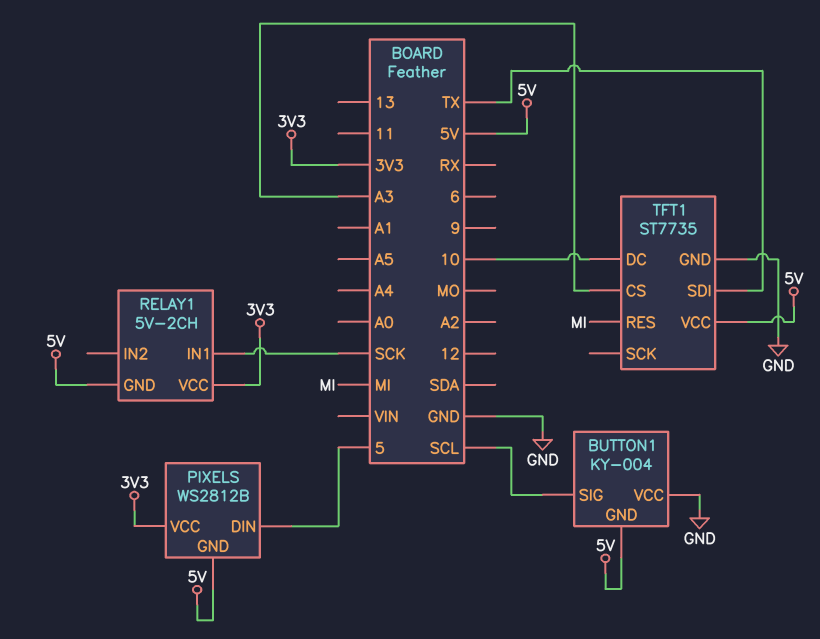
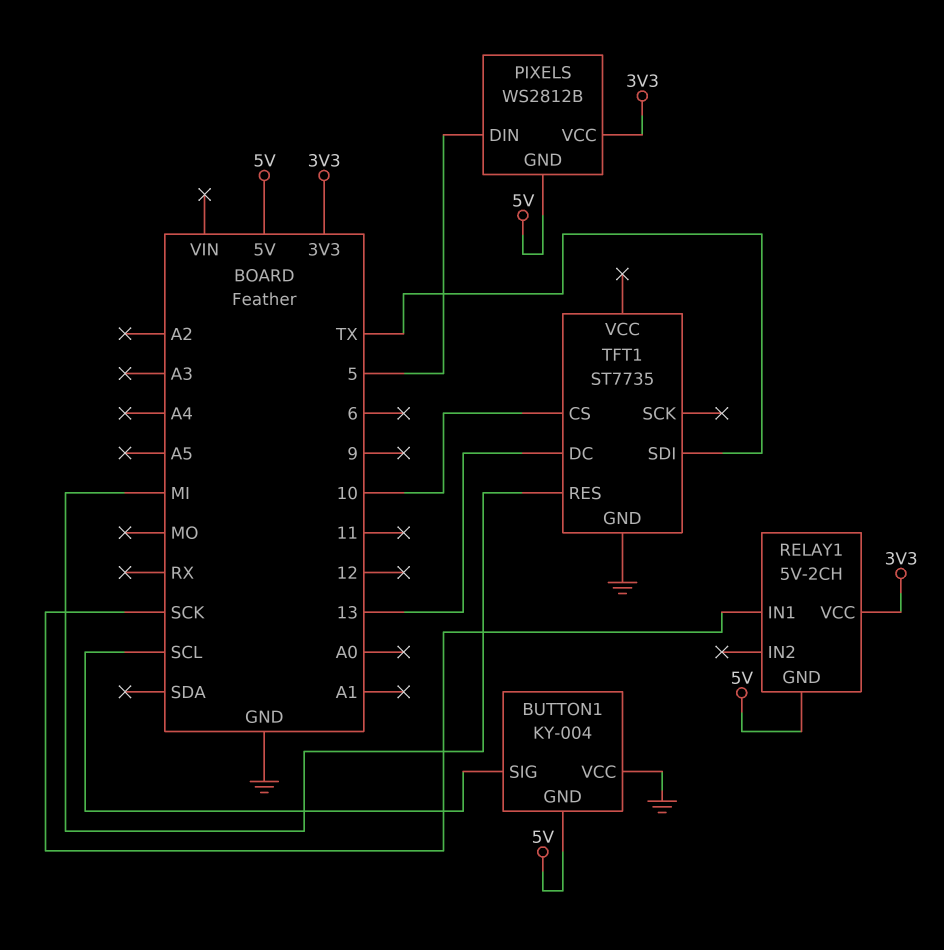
TFT1 pin CS: A3 -> 10
TFT1 pin DC: 10 -> 13
TFT1 pin VCC: 5V -> none

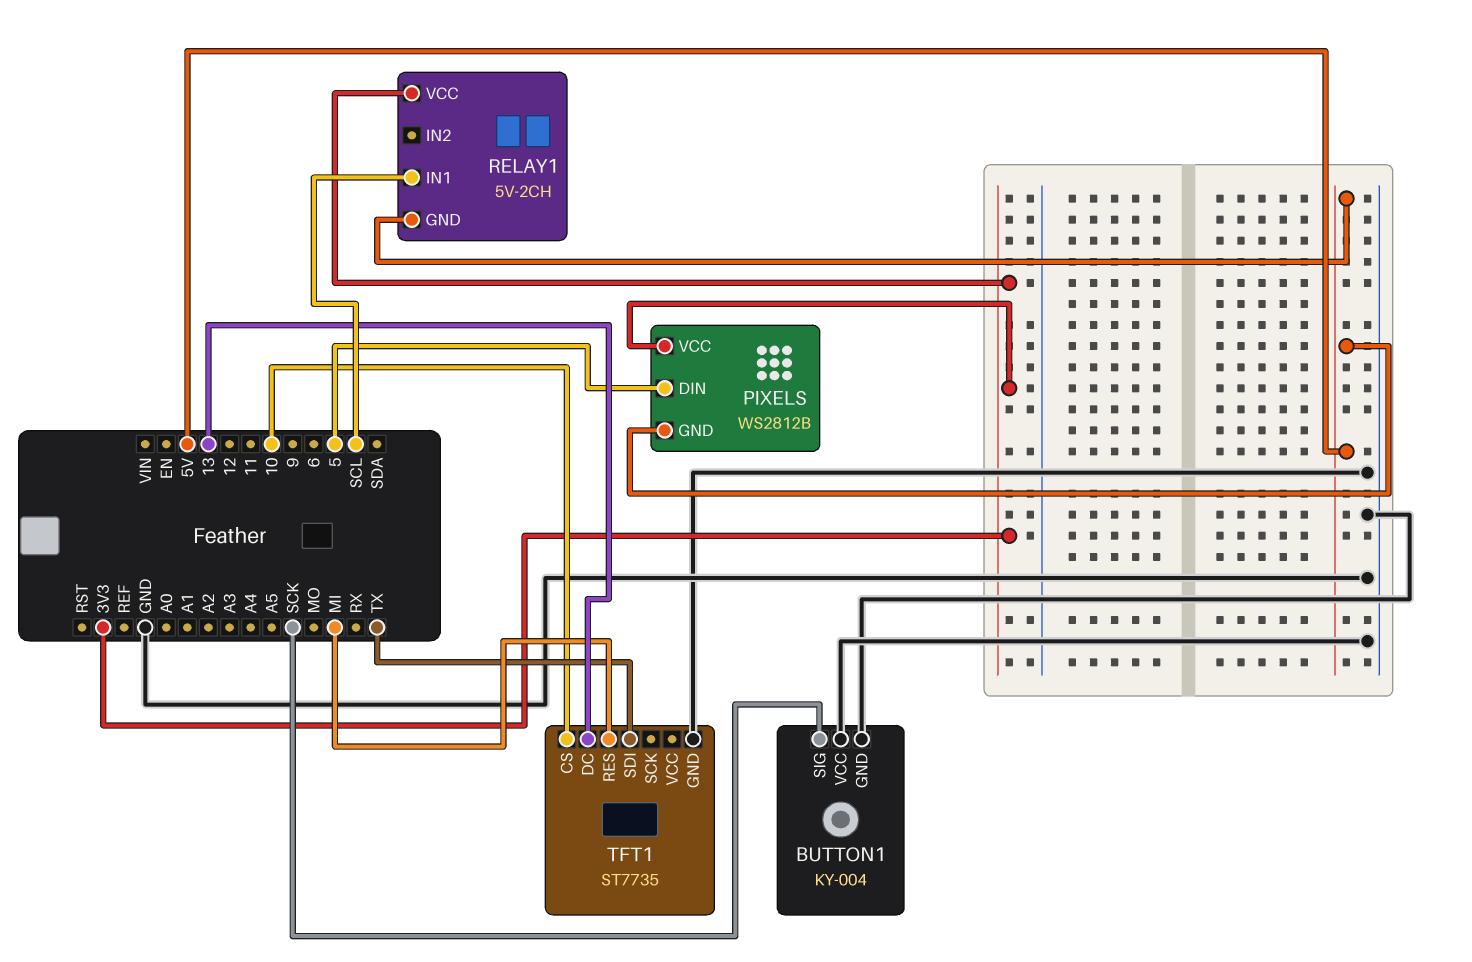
BUTTON1 pin GND: 5V -> GND
BUTTON1 pin SIG: SCL -> SCK
RELAY1 pin IN1: SCK -> SCL

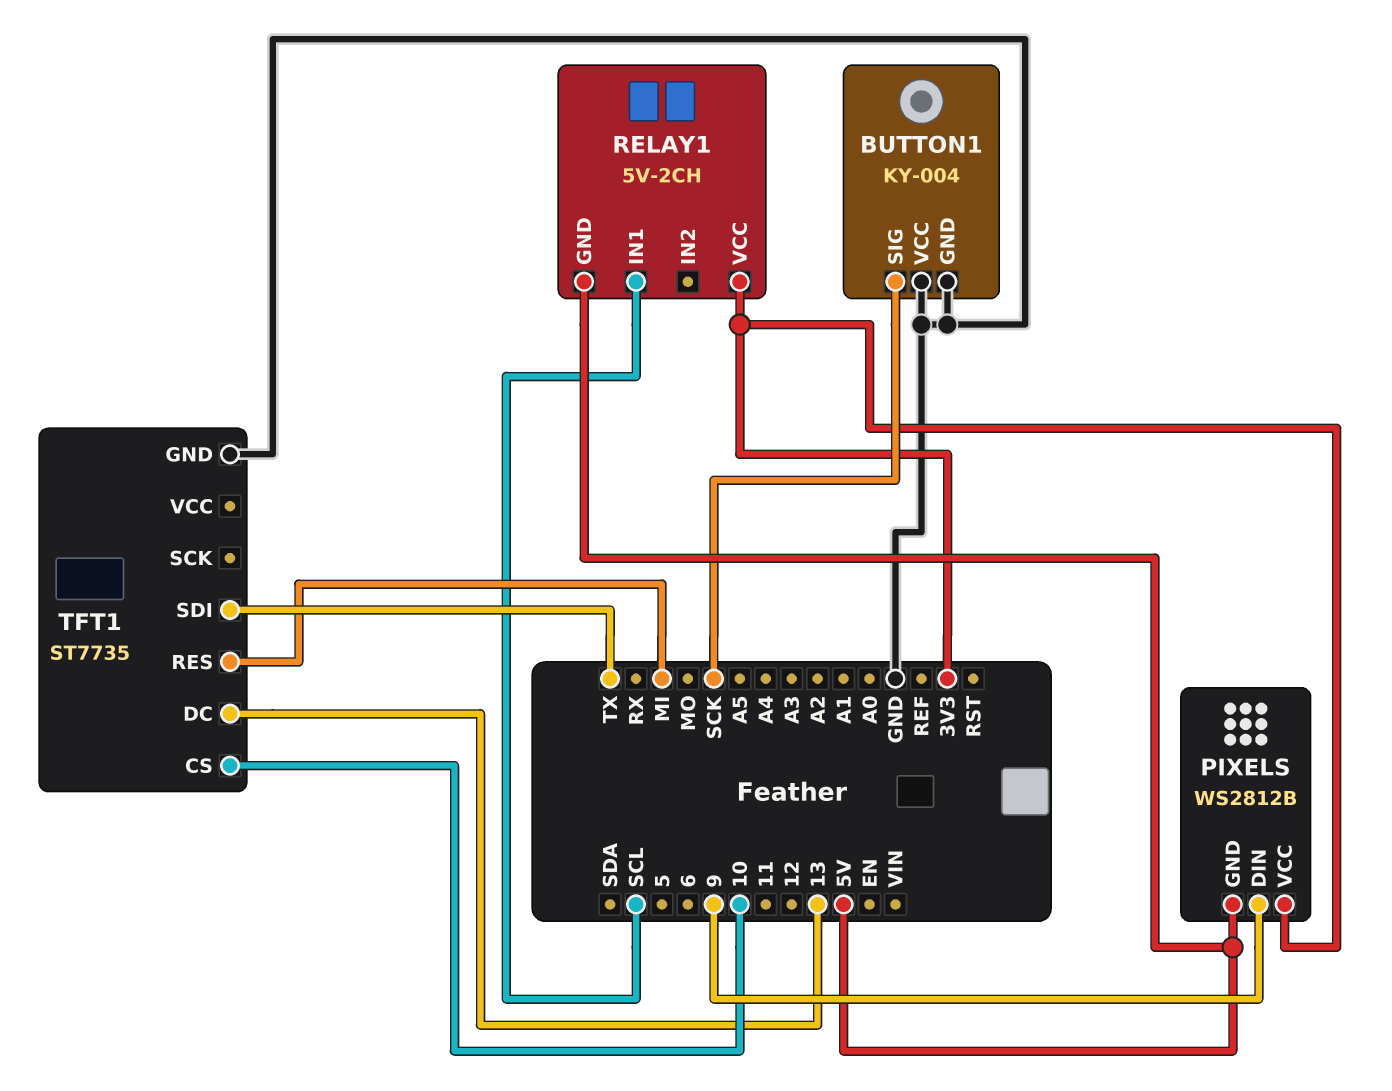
PIXELS pin DIN: 5 -> 9

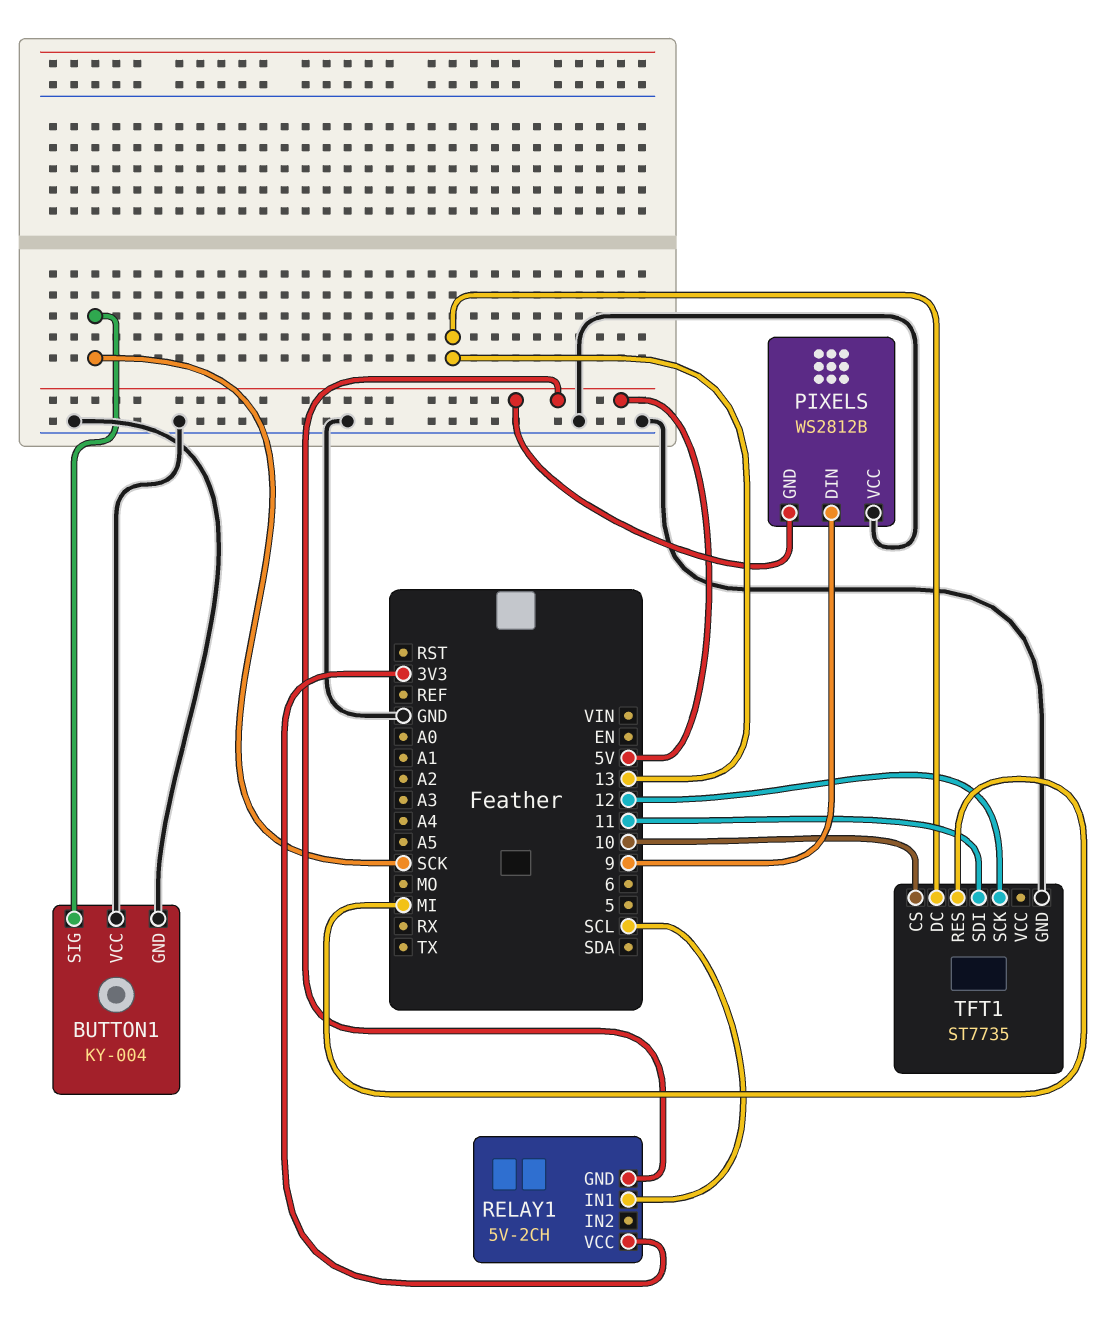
PIXELS pin VCC: 3V3 -> GND
TFT1 pin SCK: none -> 12
TFT1 pin SDI: TX -> 11

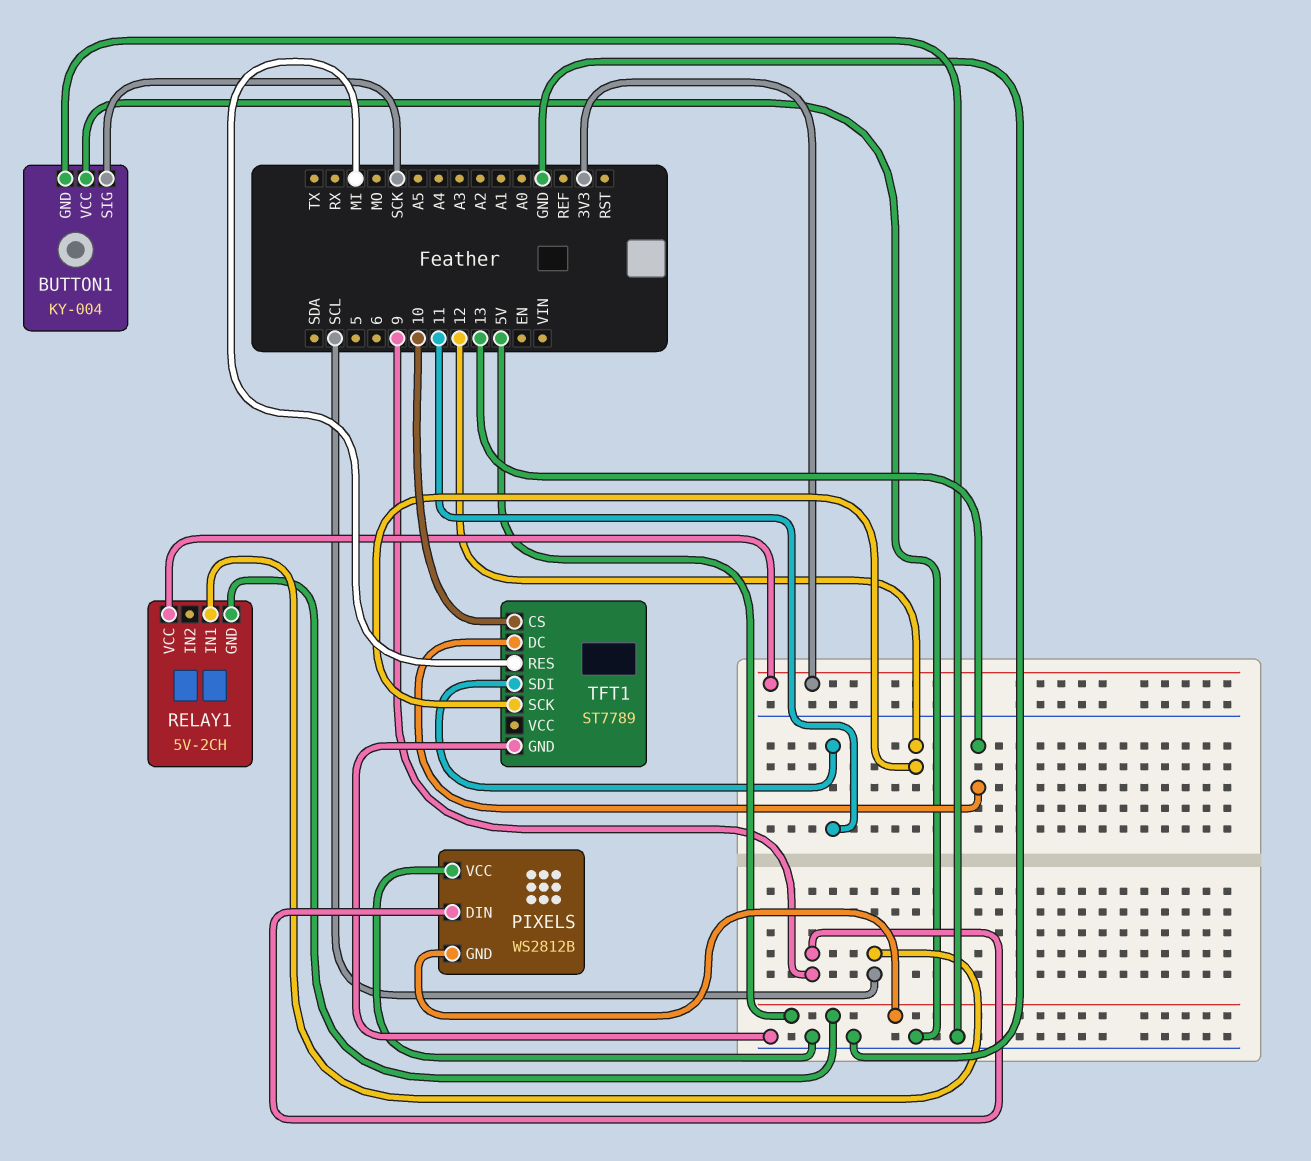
TFT1: ST7735 -> ST7789

